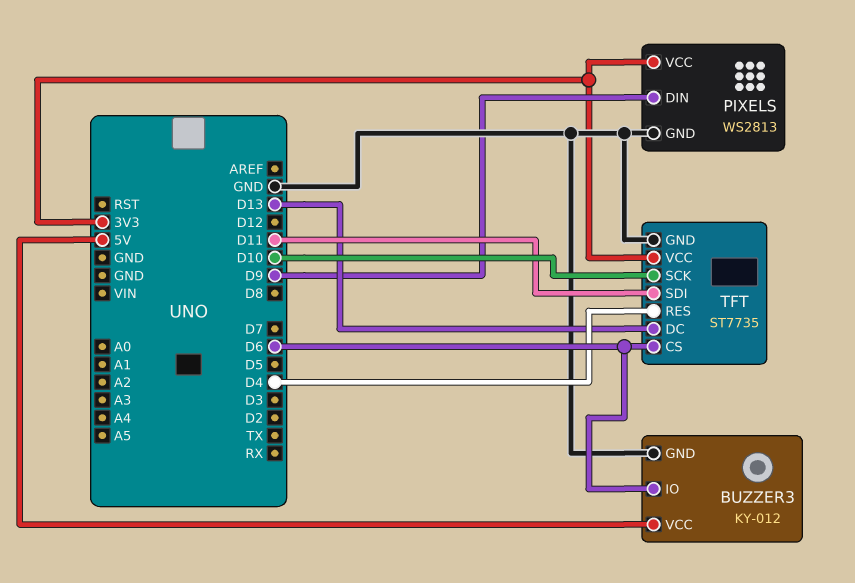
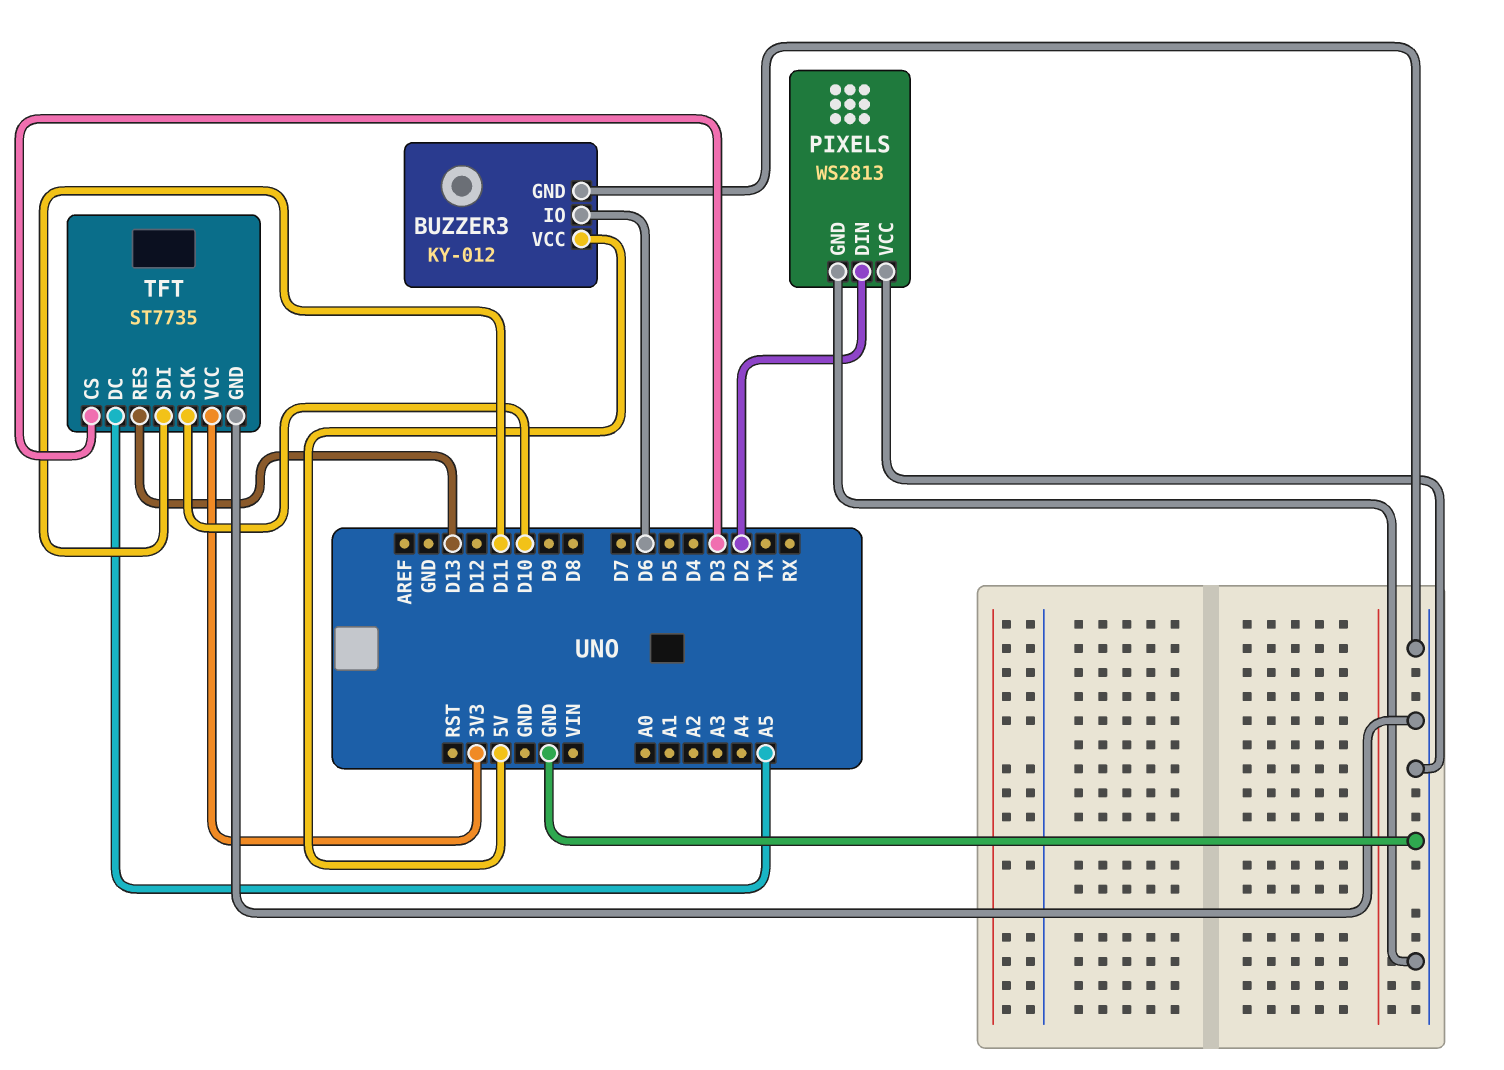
PIXELS pin DIN: D9 -> D2
PIXELS pin VCC: 3V3 -> GND
TFT pin CS: D6 -> D3
TFT pin DC: D13 -> A5
TFT pin RES: D4 -> D13

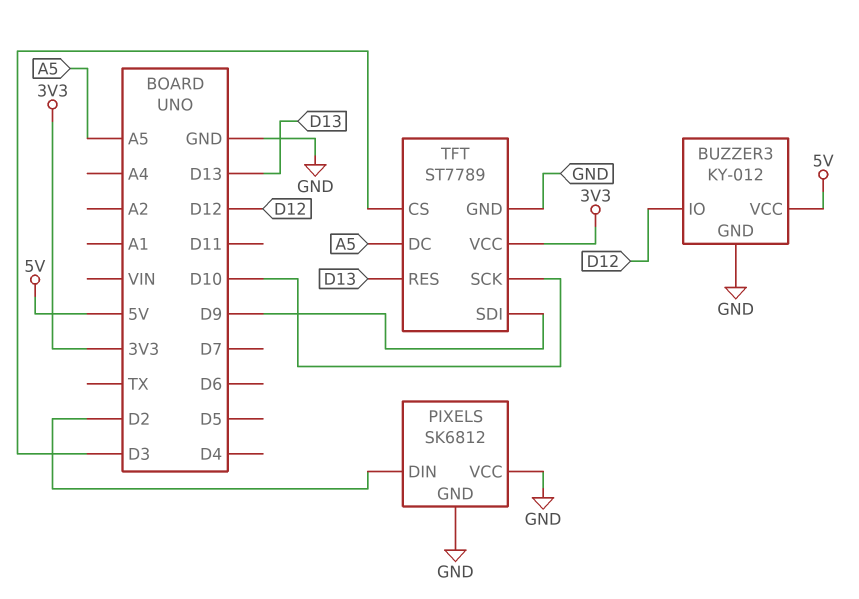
BUZZER3 pin IO: D6 -> D12
PIXELS: WS2813 -> SK6812
TFT: ST7735 -> ST7789
TFT pin SDI: D11 -> D9

